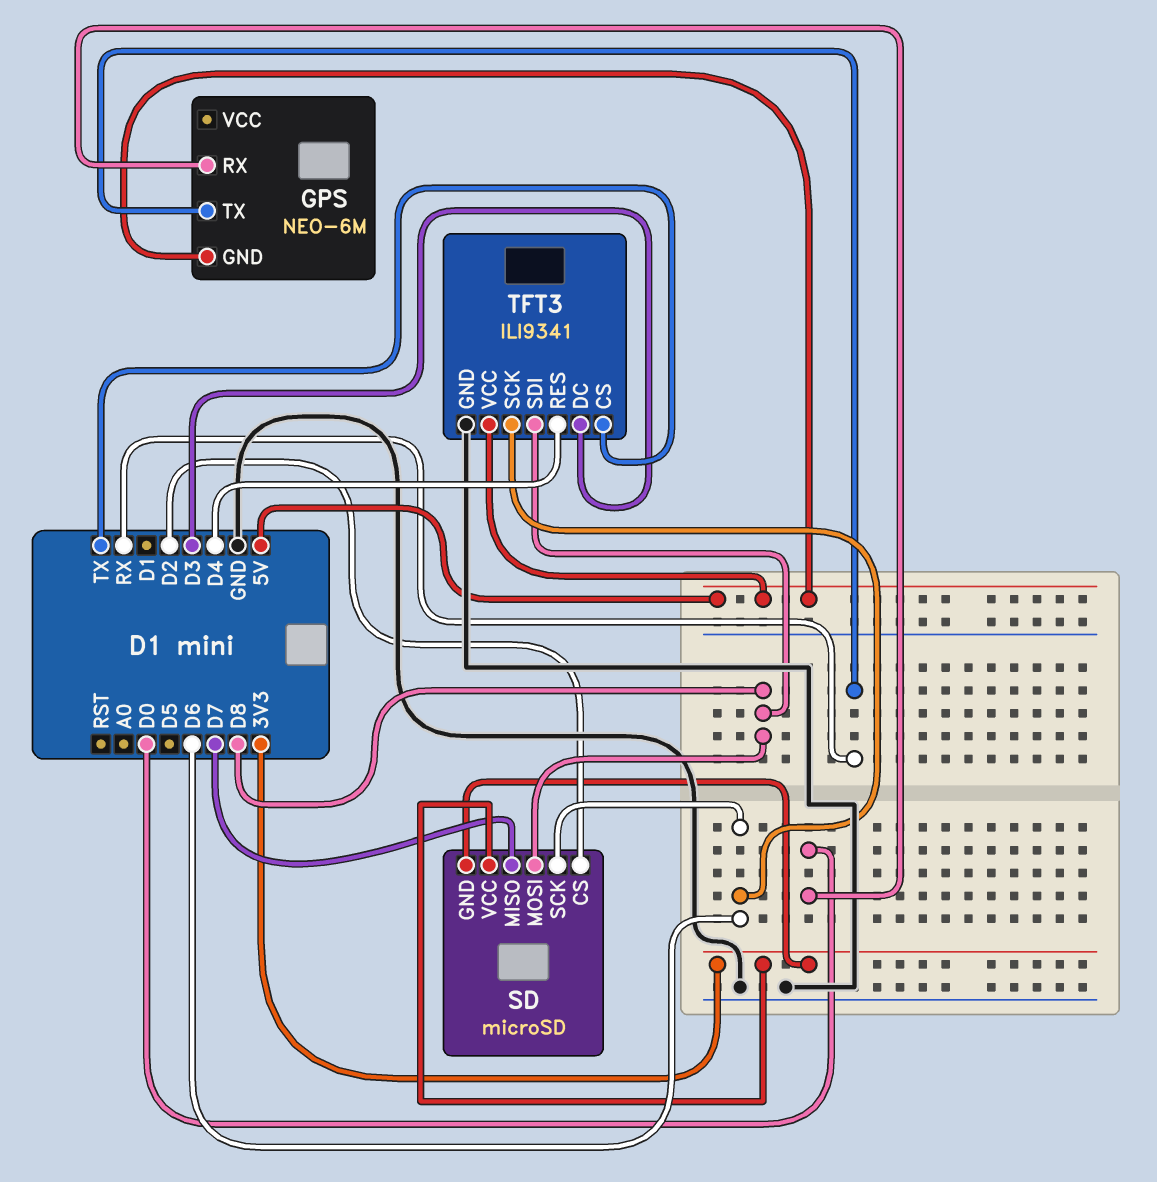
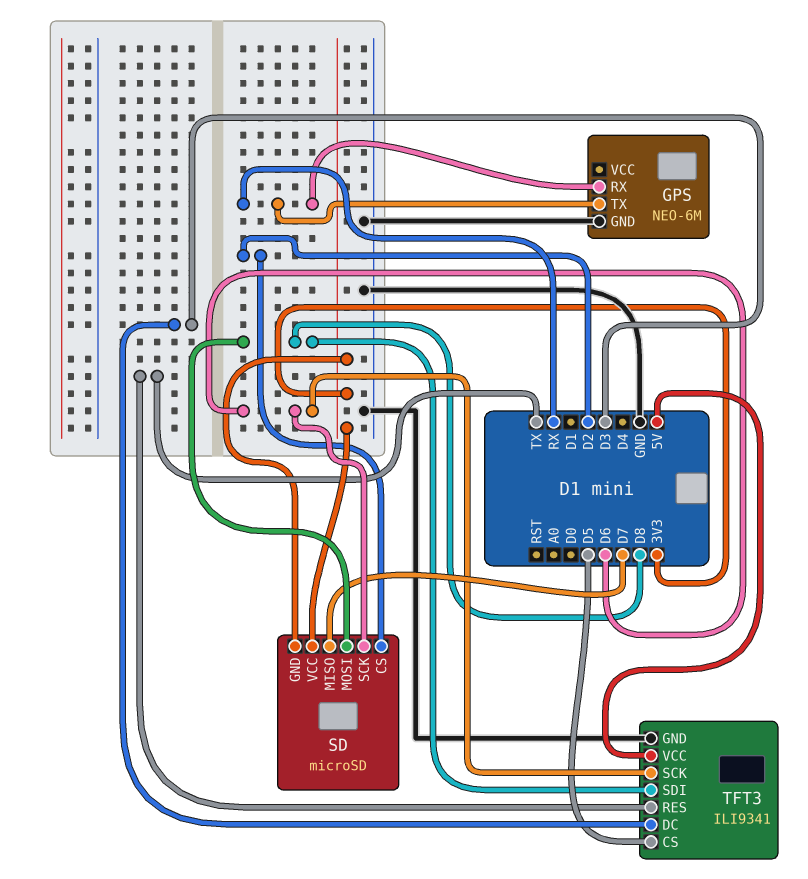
GPS pin GND: 5V -> GND
GPS pin RX: D0 -> RX
TFT3 pin CS: TX -> D5
TFT3 pin RES: D4 -> TX

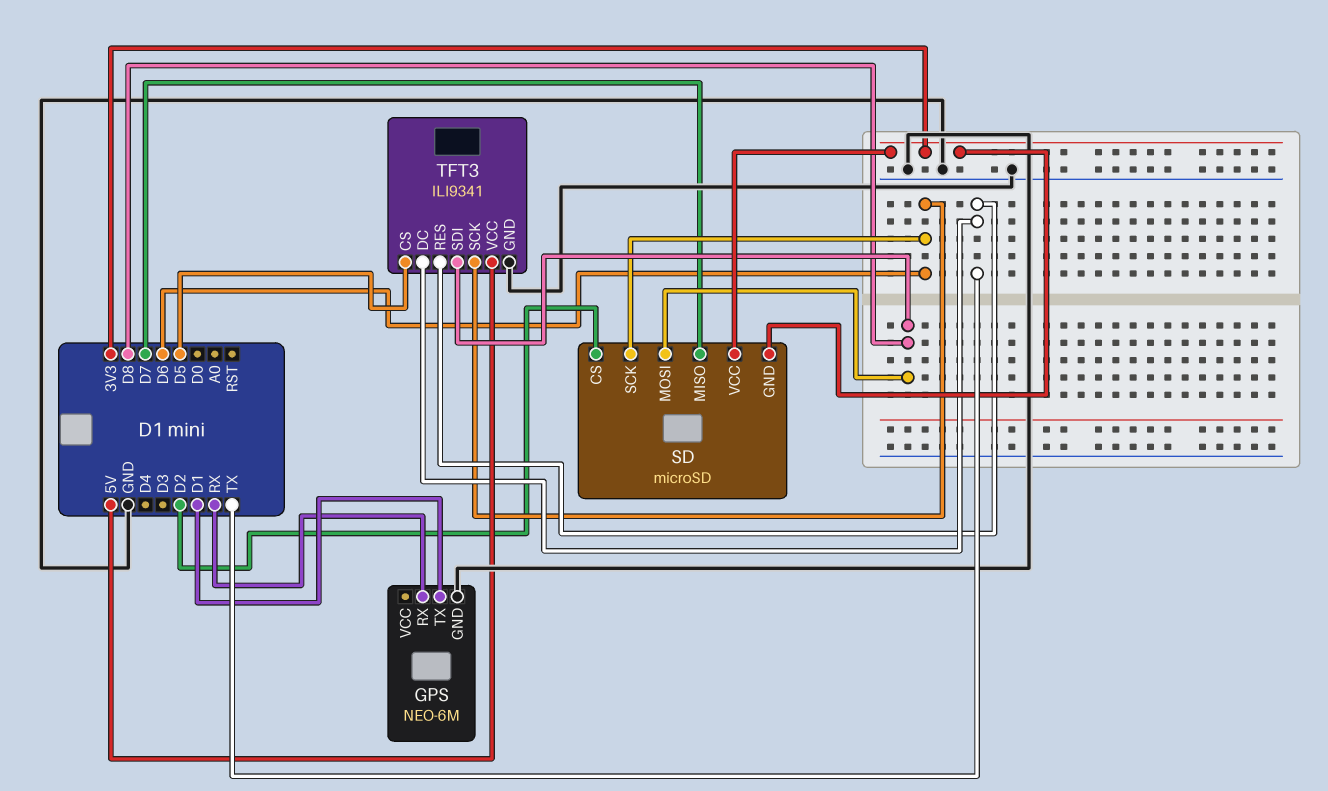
GPS pin TX: RX -> D1
TFT3 pin DC: D3 -> TX

